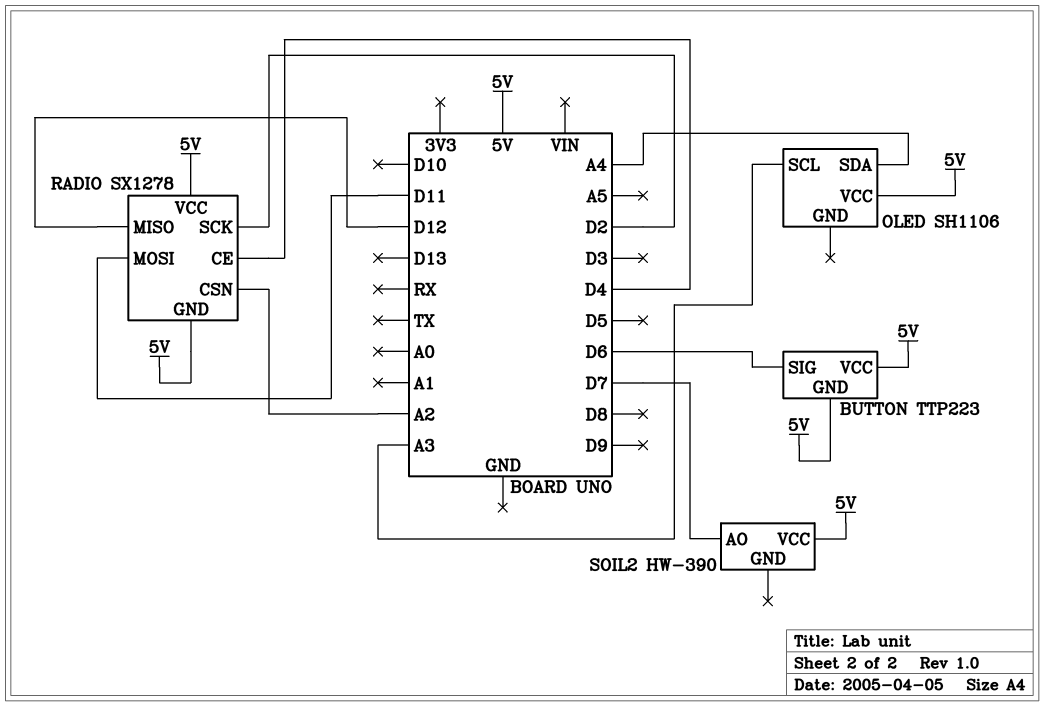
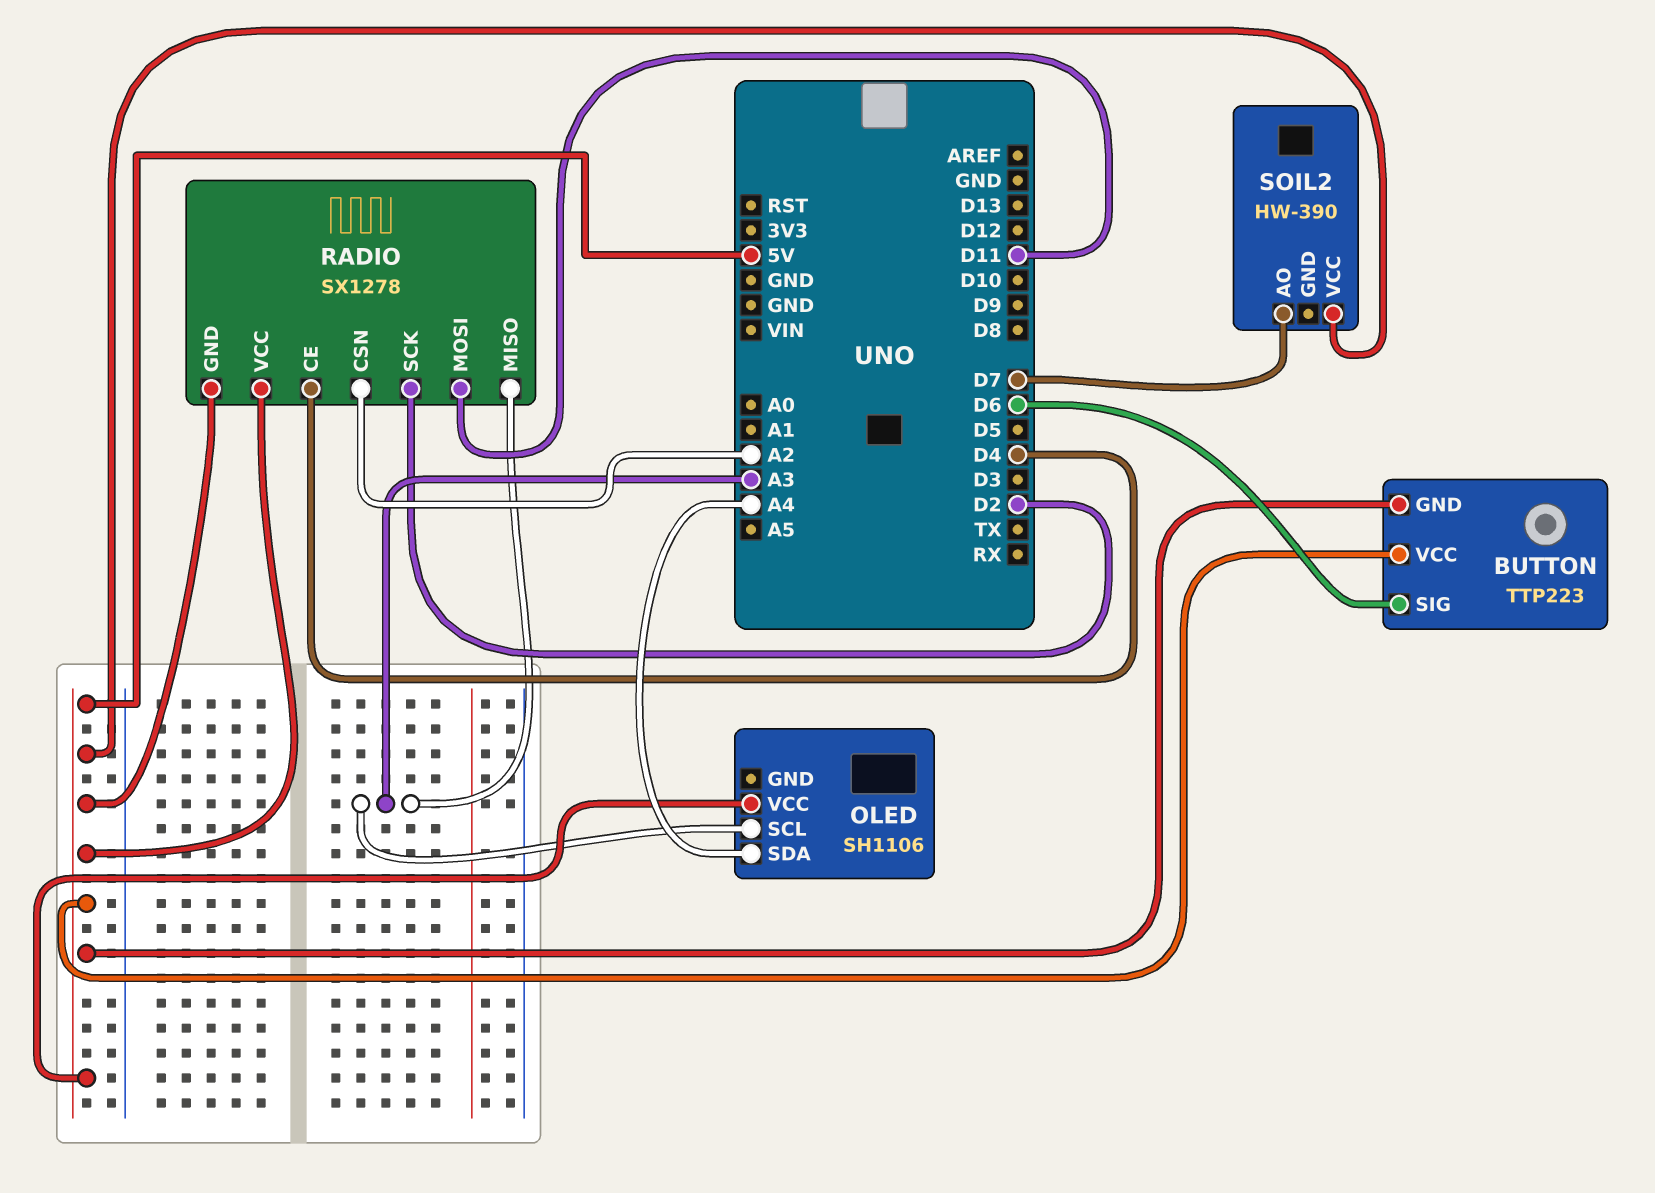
RADIO pin MISO: D12 -> A3

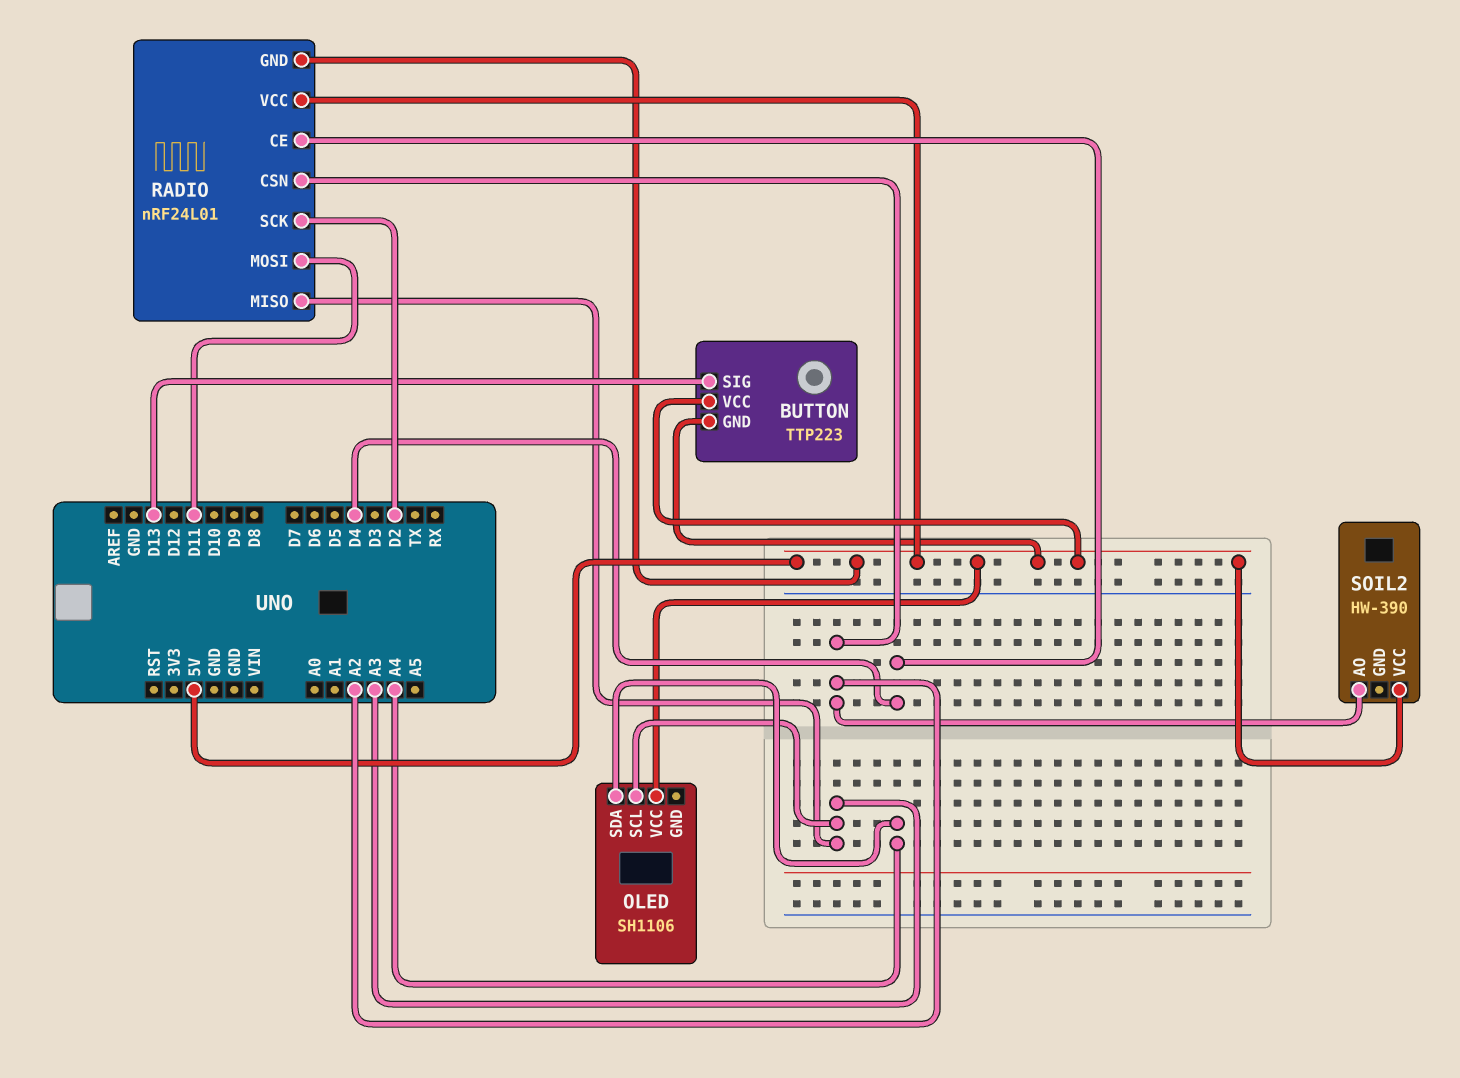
BUTTON pin SIG: D6 -> D13
RADIO: SX1278 -> nRF24L01
SOIL2 pin AO: D7 -> A2

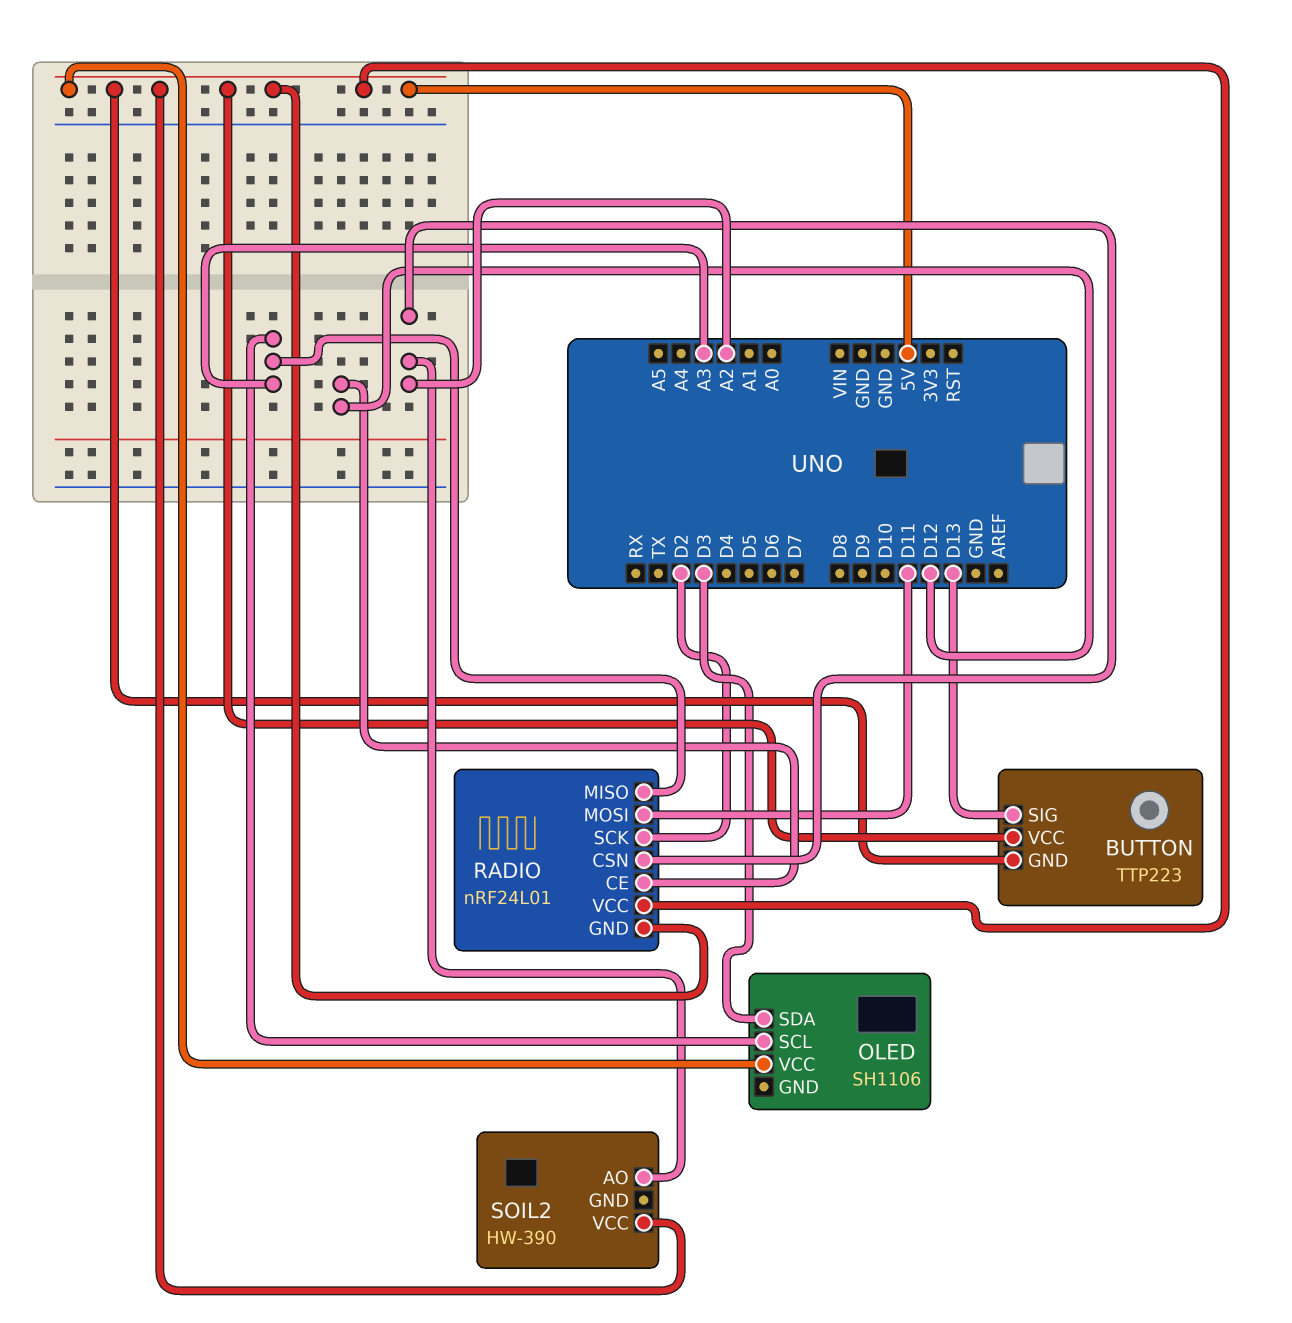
OLED pin SDA: A4 -> D3
RADIO pin CE: D4 -> D12

